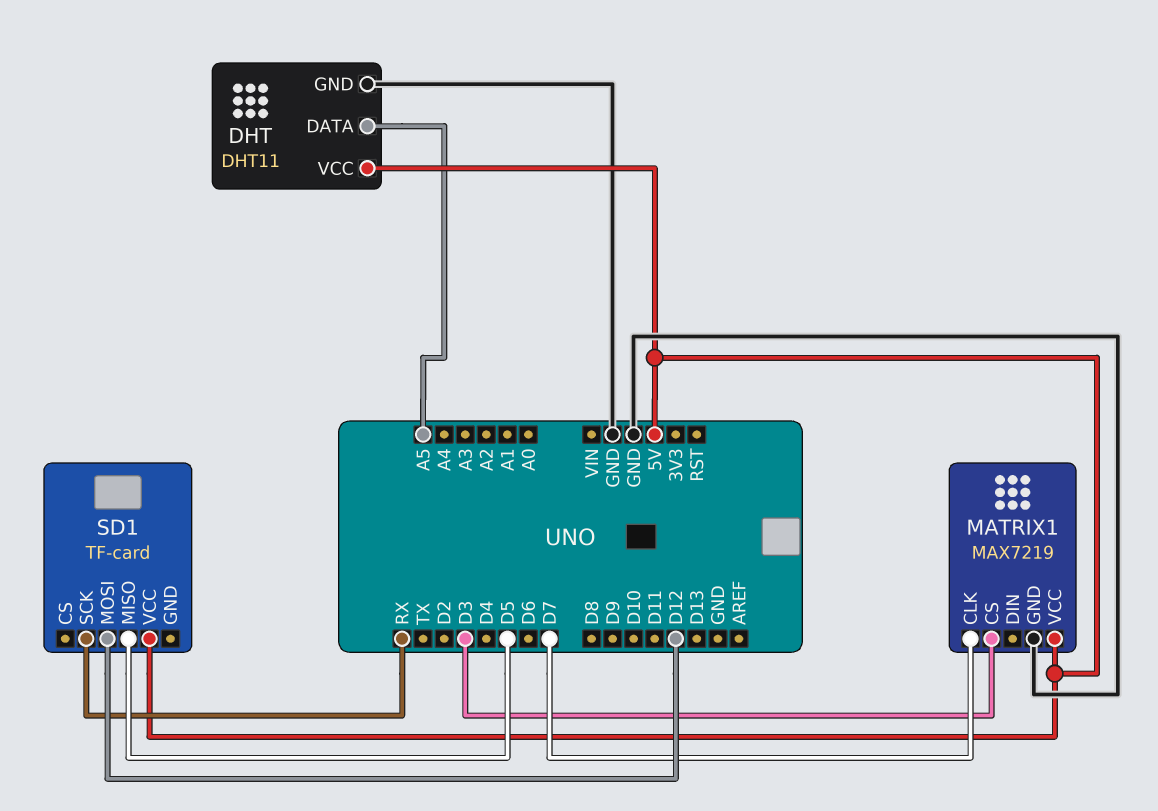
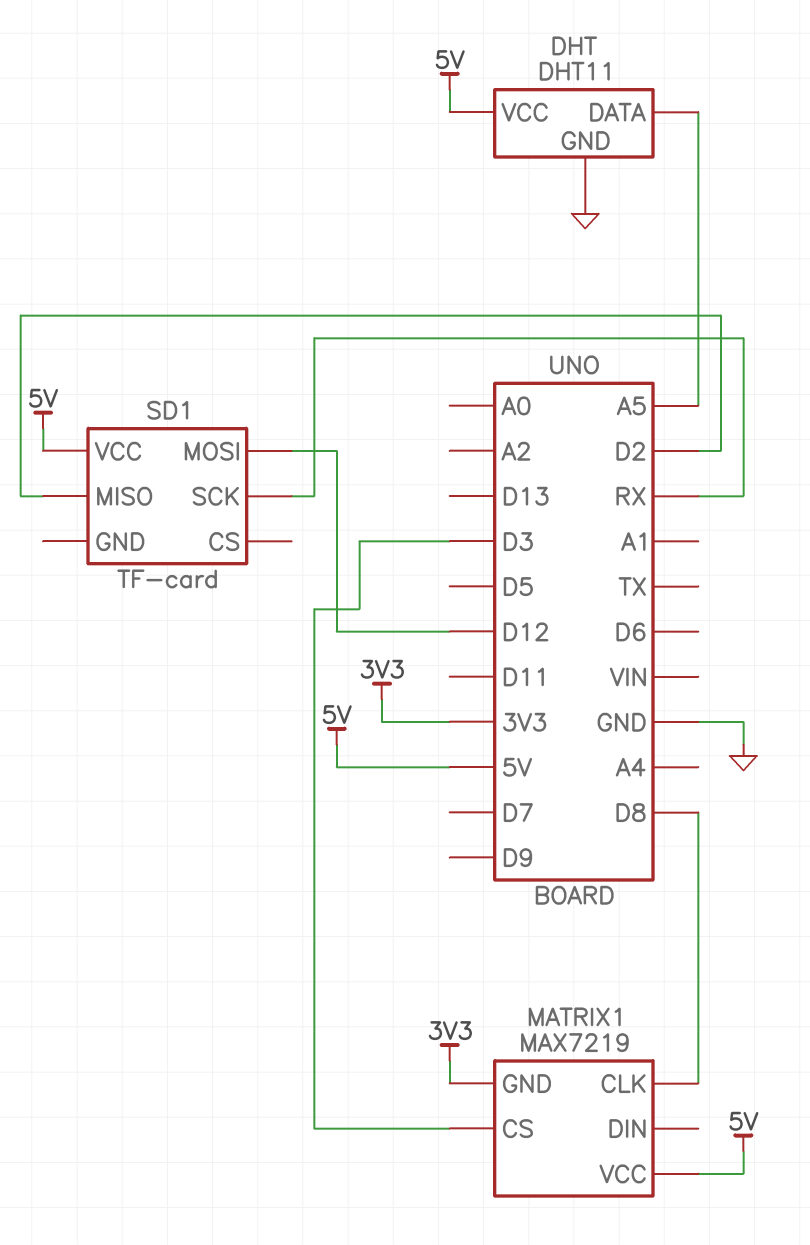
MATRIX1 pin CLK: D7 -> D8
MATRIX1 pin GND: GND -> 3V3
SD1 pin MISO: D5 -> D2

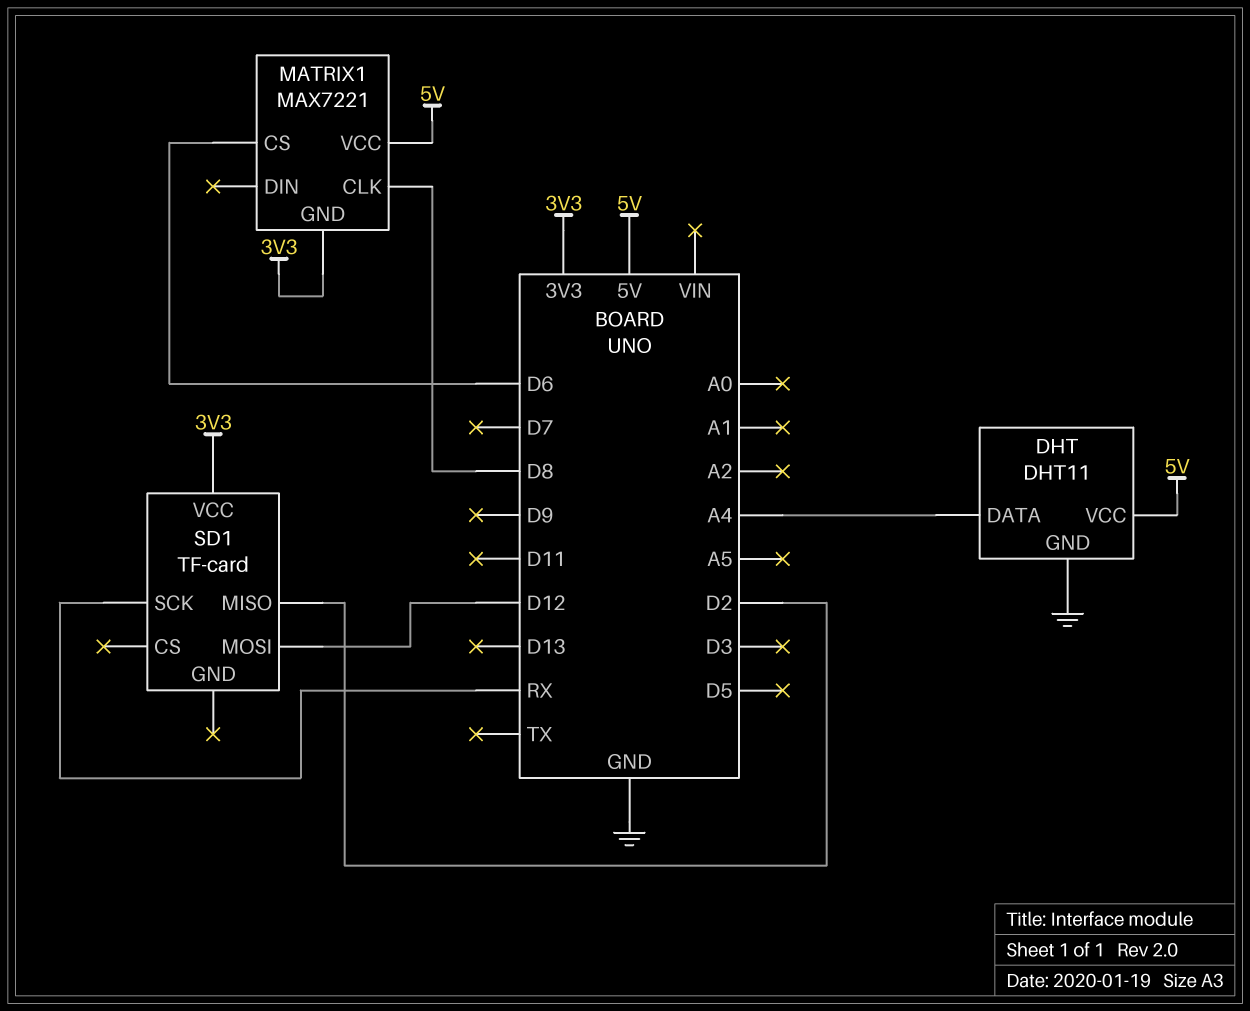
DHT pin DATA: A5 -> A4
MATRIX1: MAX7219 -> MAX7221
MATRIX1 pin CS: D3 -> D6
SD1 pin VCC: 5V -> 3V3

